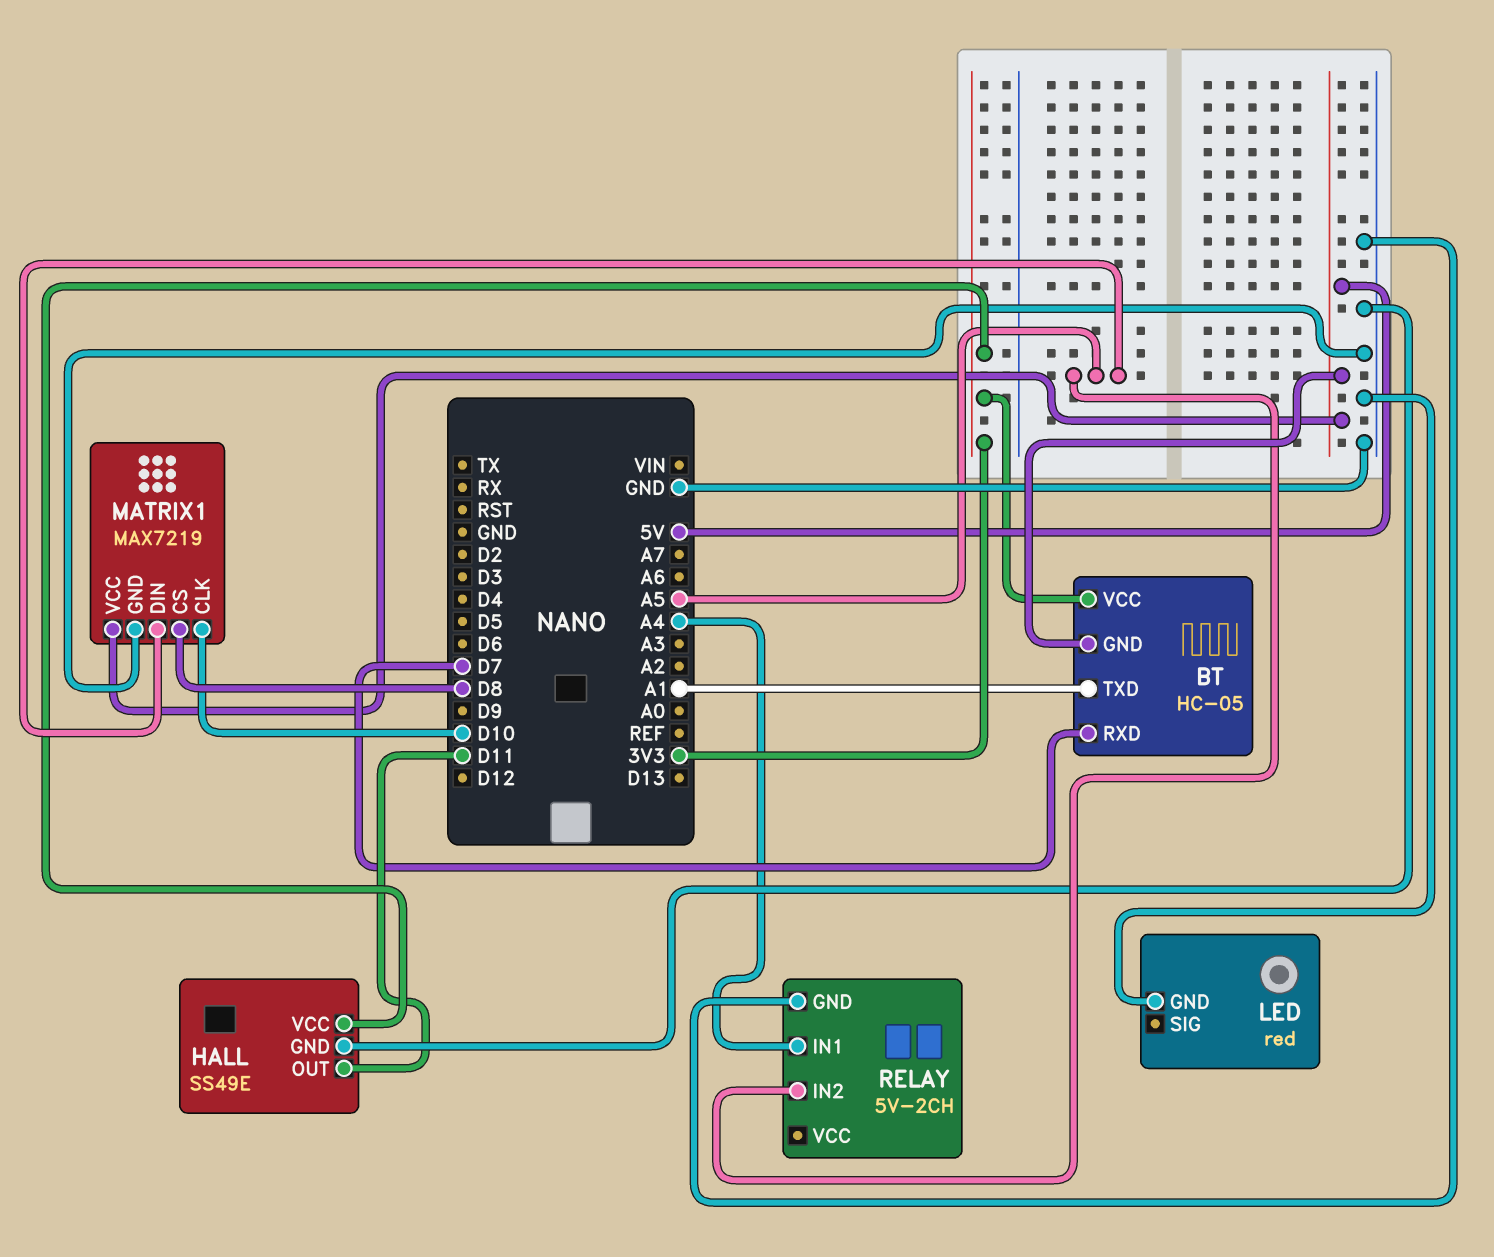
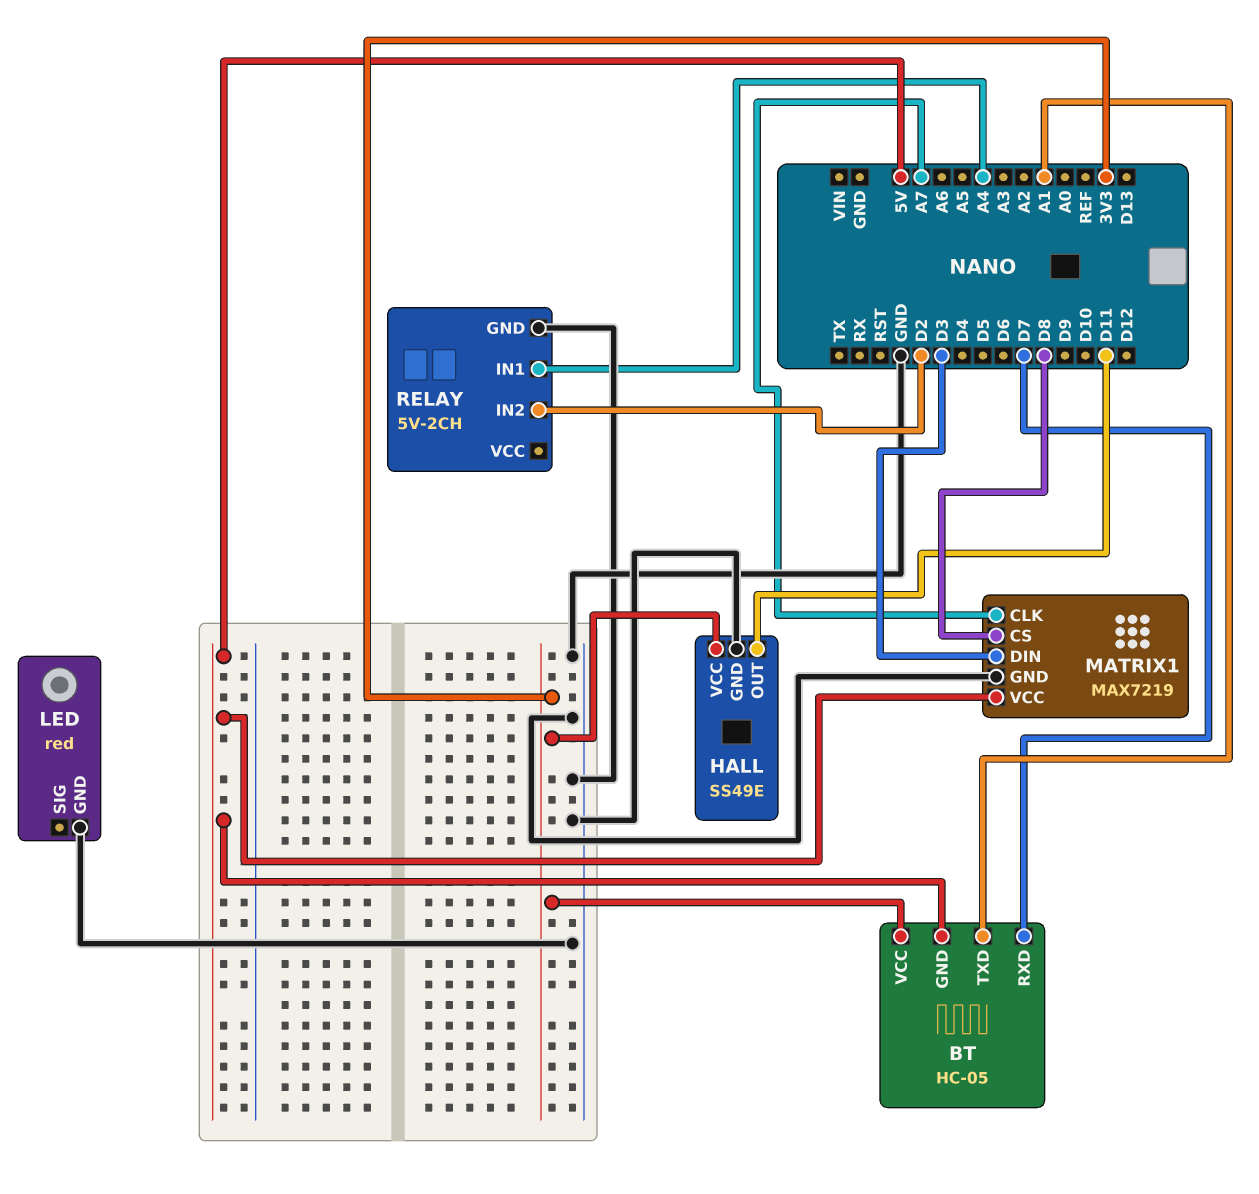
MATRIX1 pin CLK: D10 -> A7
MATRIX1 pin DIN: A5 -> D3
RELAY pin IN2: A5 -> D2

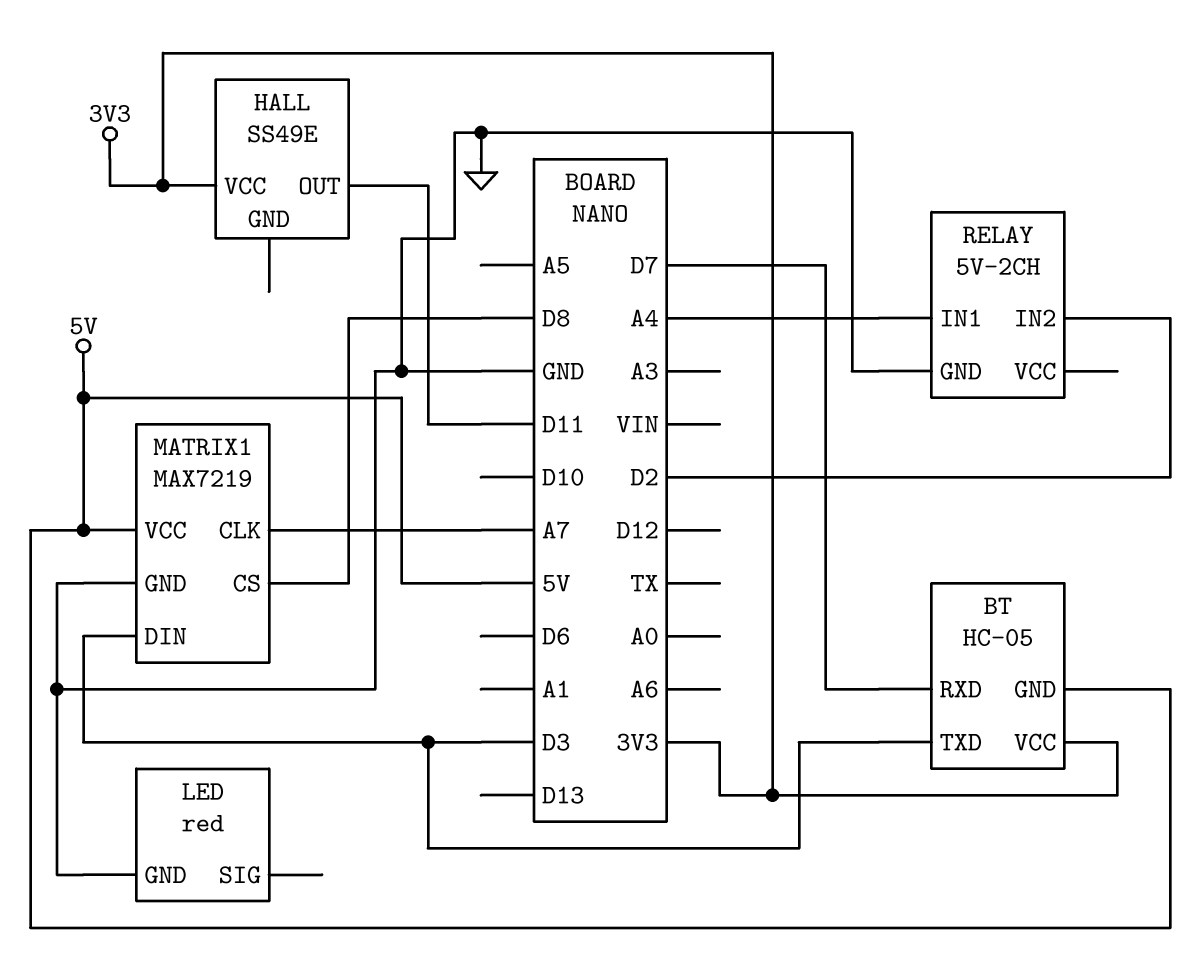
BT pin TXD: A1 -> D3
HALL pin GND: GND -> none

